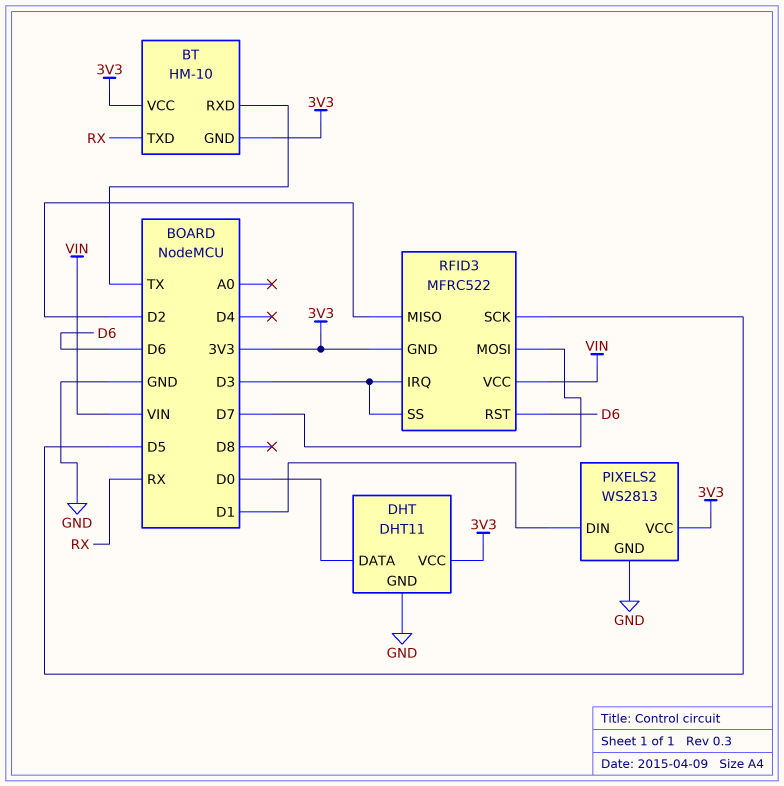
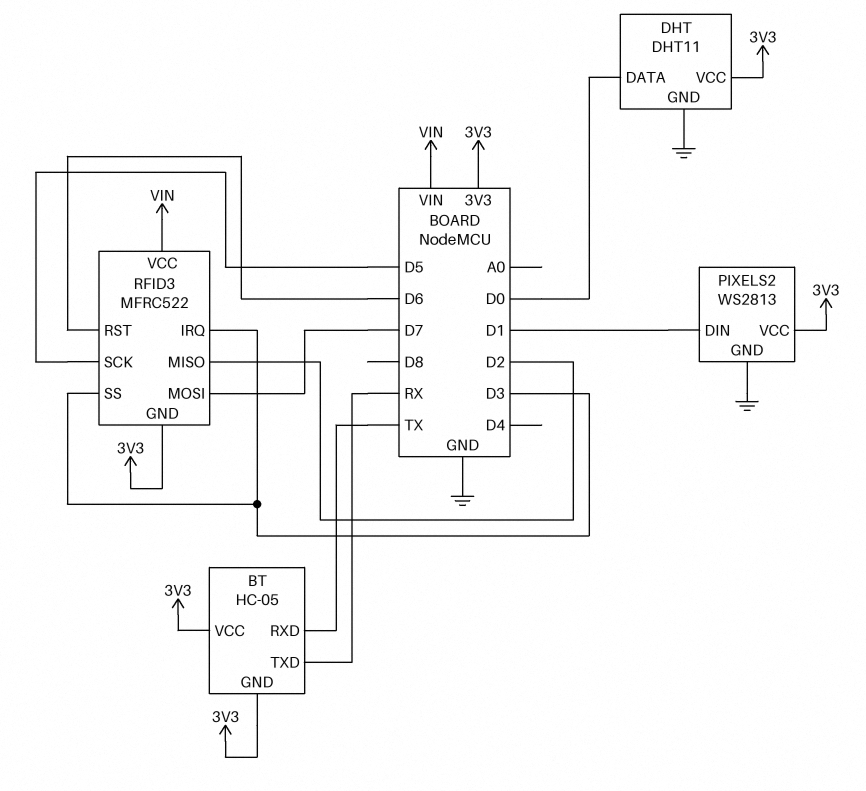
BT: HM-10 -> HC-05

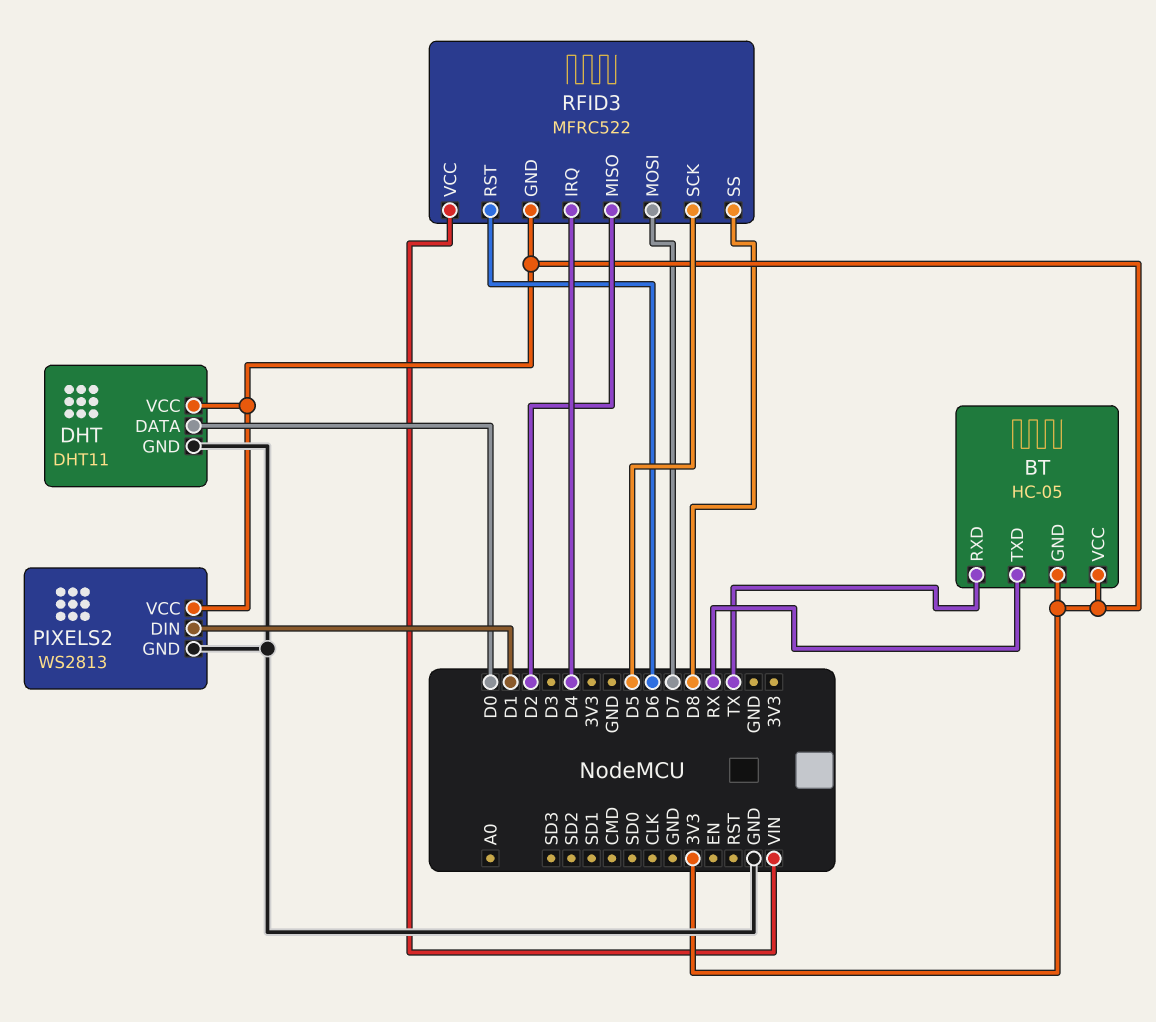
RFID3 pin IRQ: D3 -> D4
RFID3 pin SS: D3 -> D8

